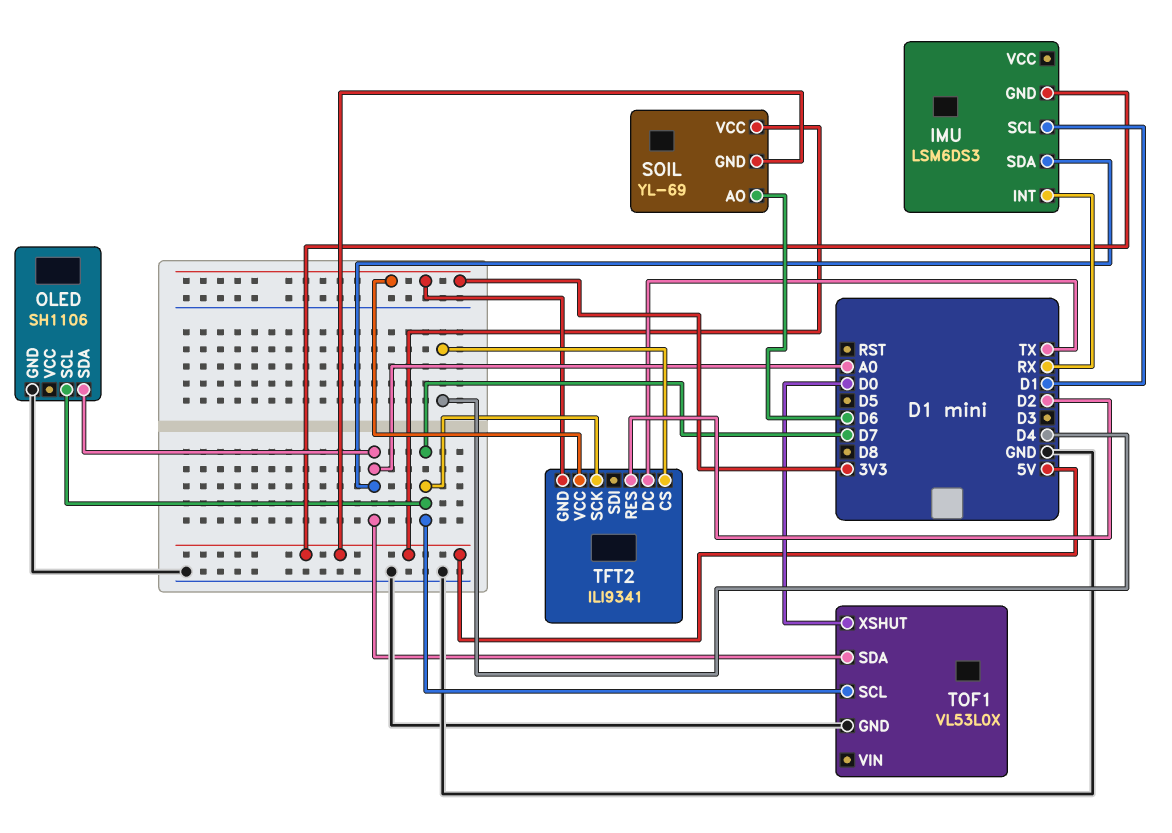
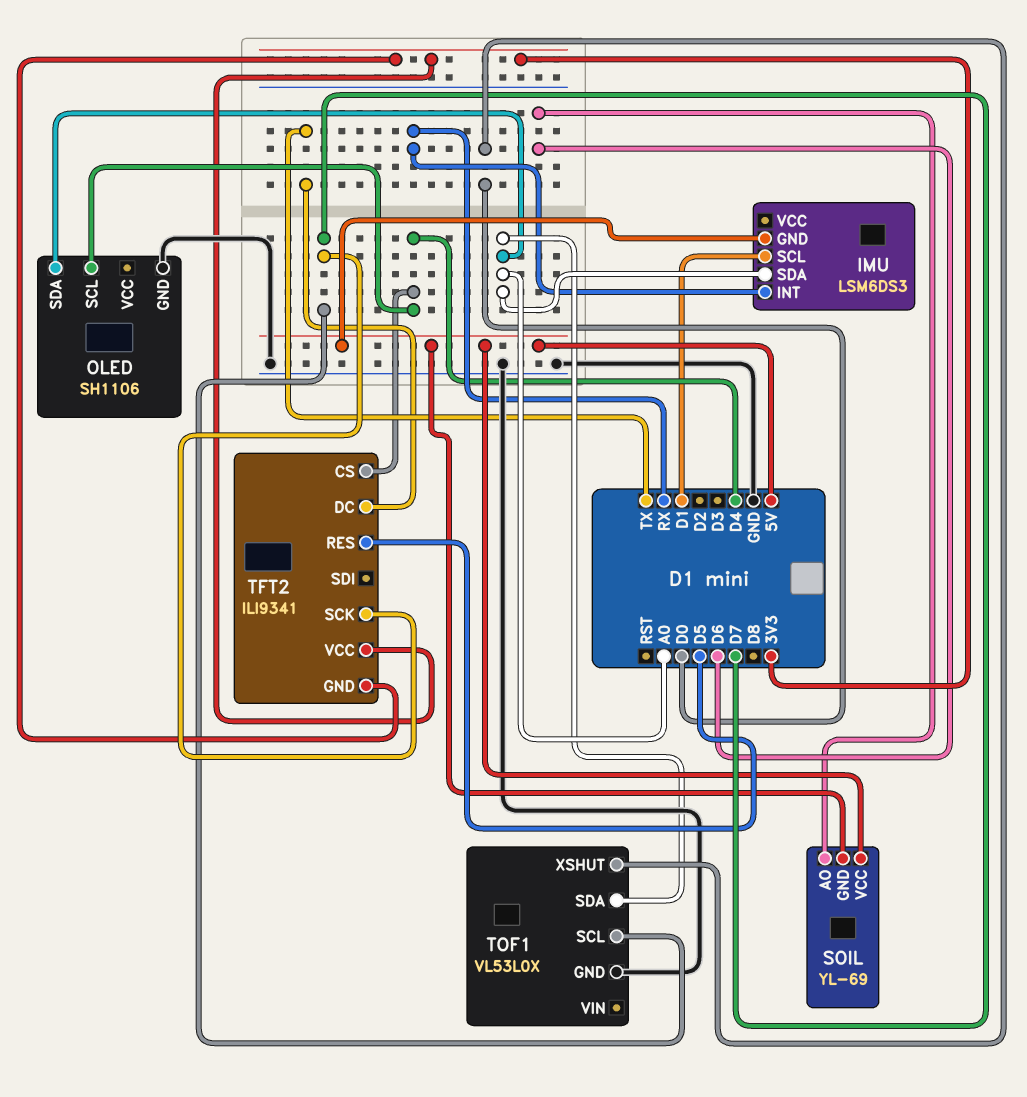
OLED pin SCL: D7 -> D4
TFT2 pin RES: D2 -> D5

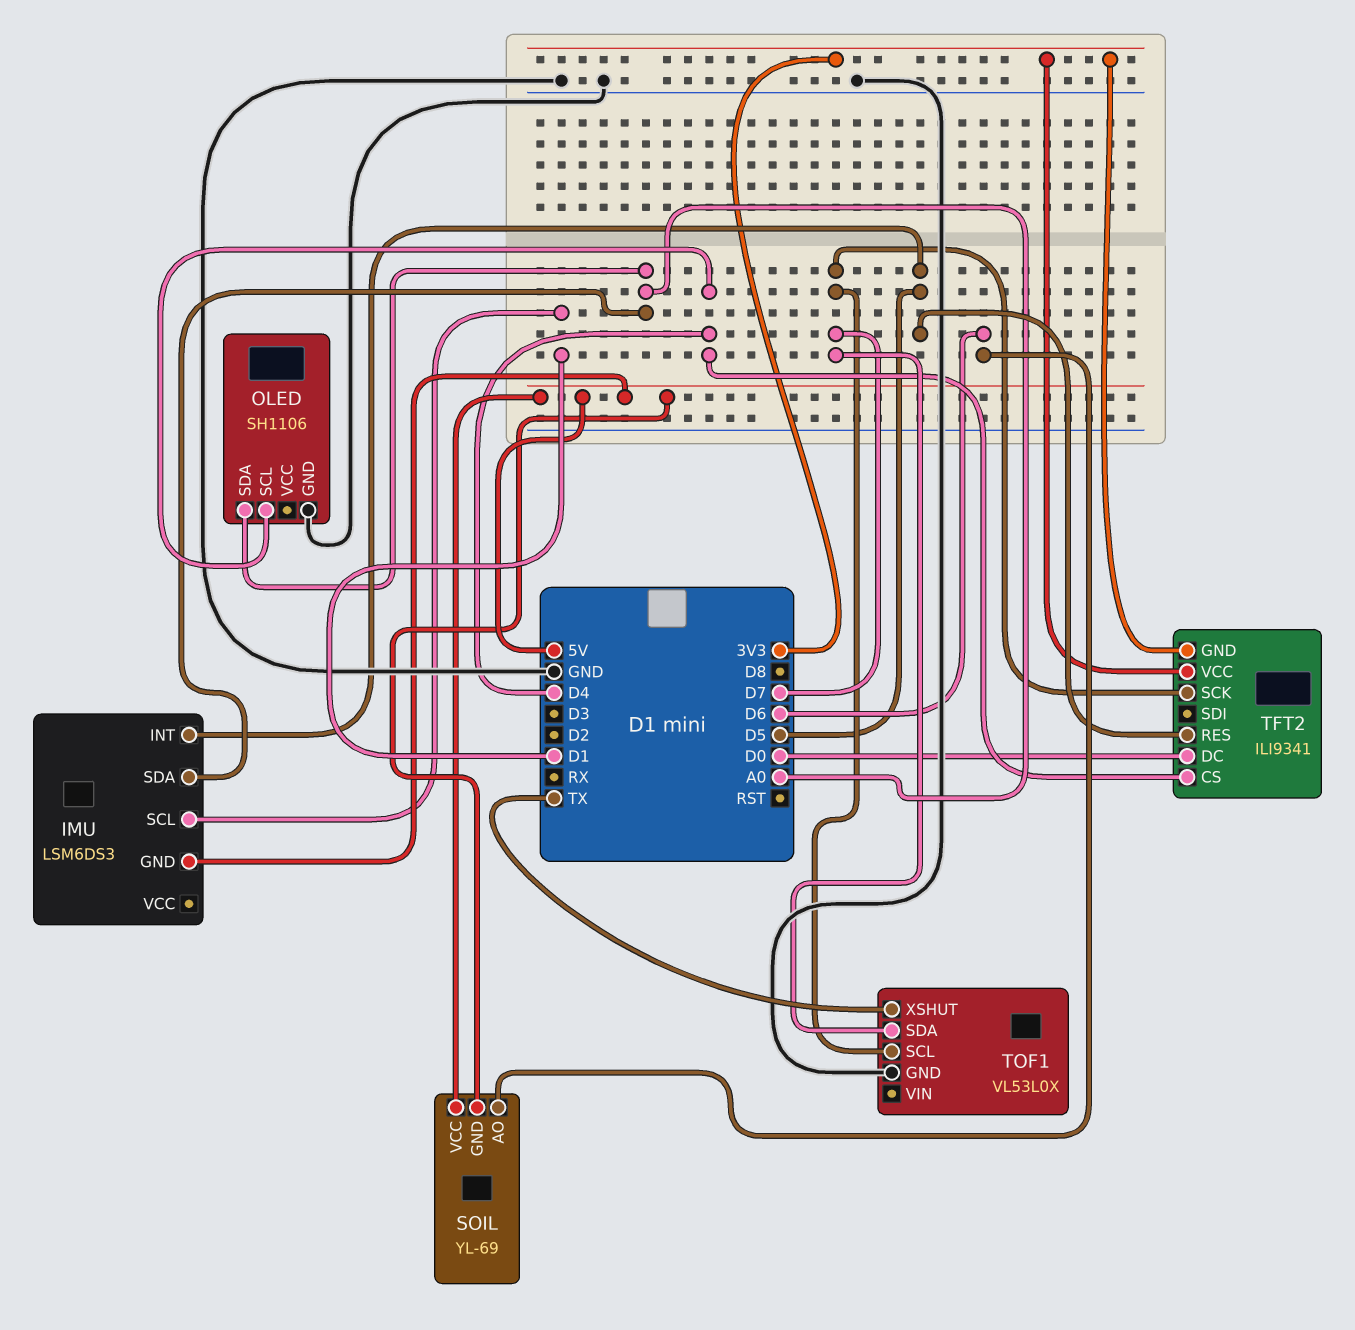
IMU pin INT: RX -> D5
TFT2 pin DC: TX -> D0
TOF1 pin SDA: A0 -> D7
TOF1 pin XSHUT: D0 -> TX

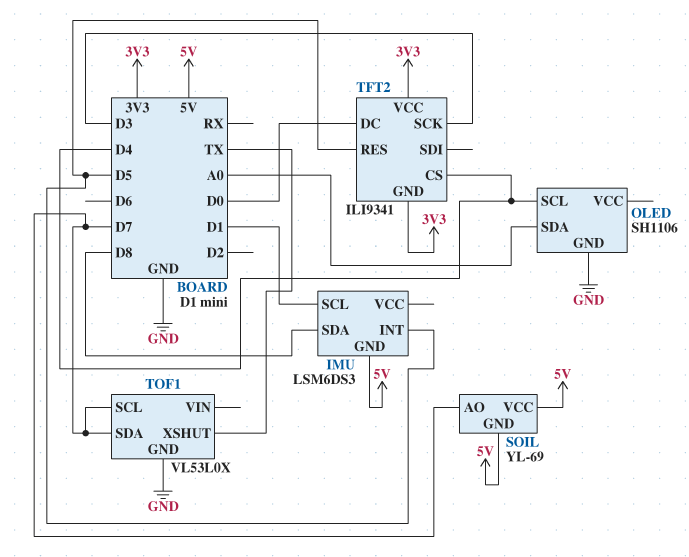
IMU pin SDA: A0 -> D8
SOIL pin AO: D6 -> D7
TFT2 pin SCK: D7 -> D3

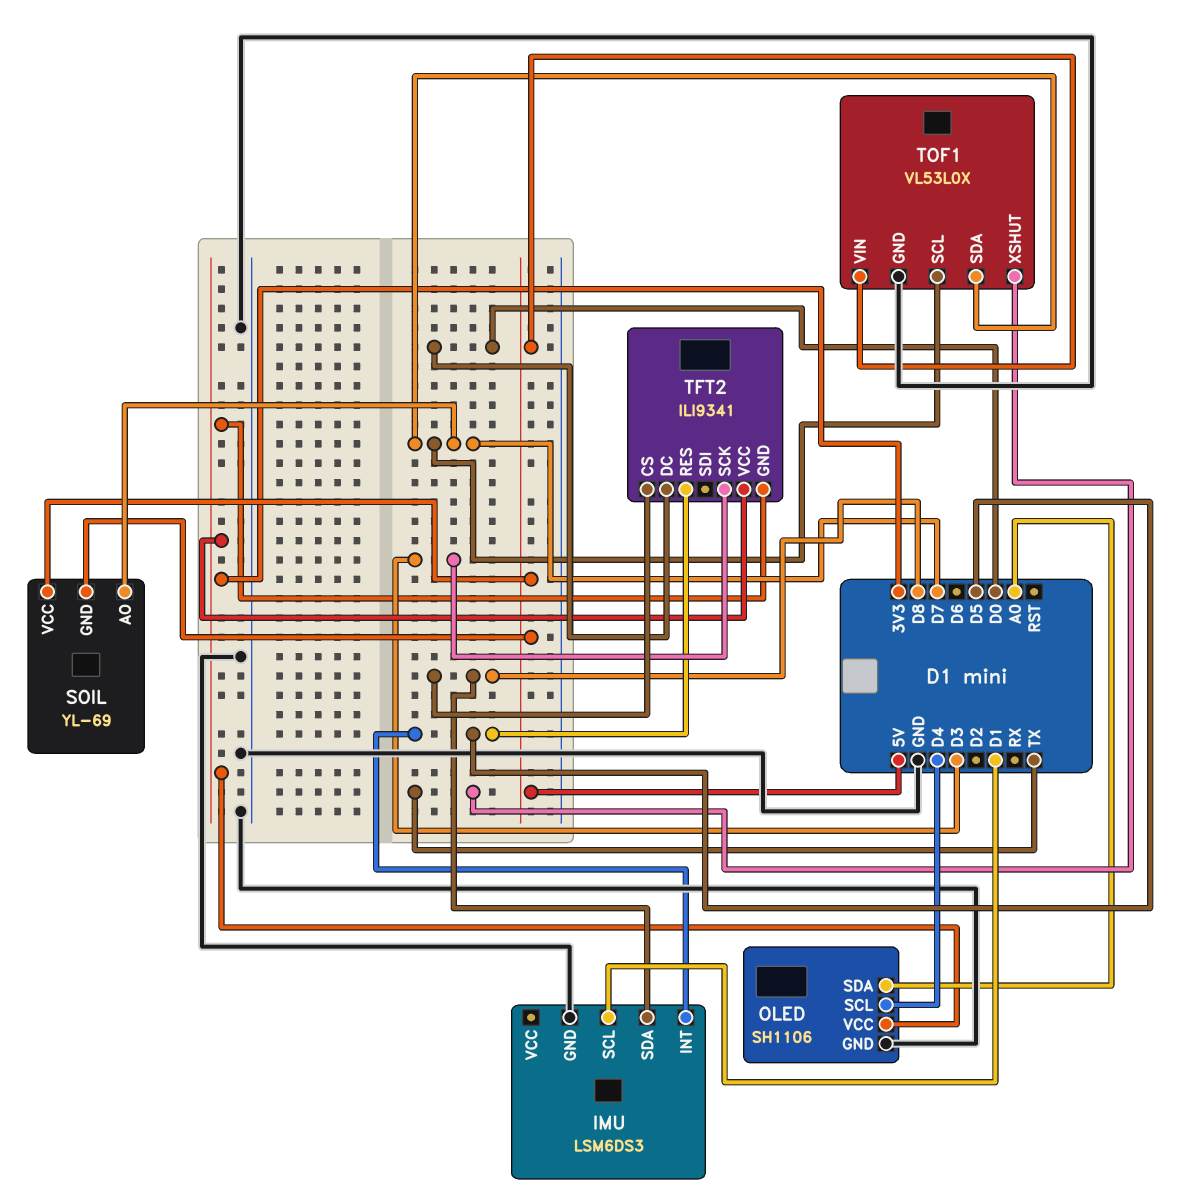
IMU pin GND: 5V -> GND
OLED pin VCC: none -> 3V3
TFT2 pin CS: D4 -> D8
TOF1 pin VIN: none -> 5V

